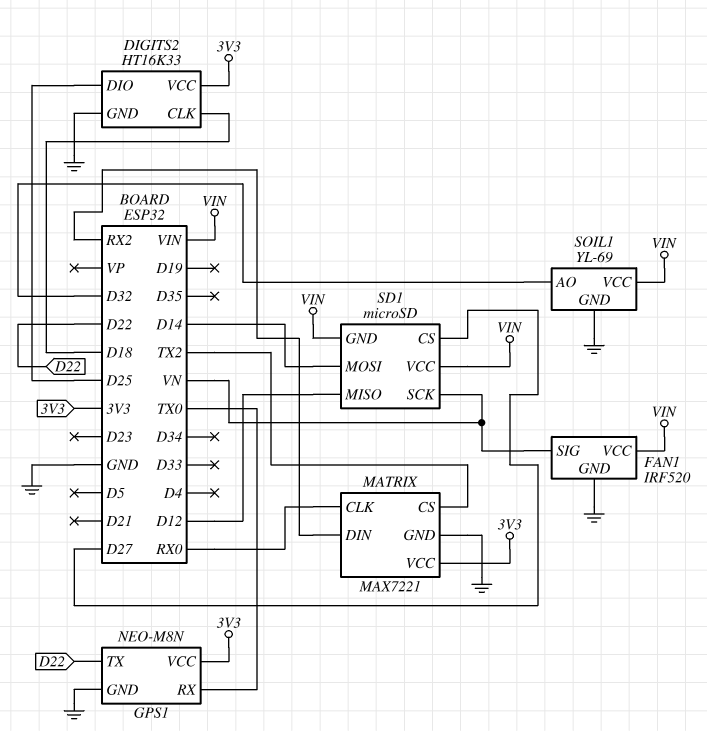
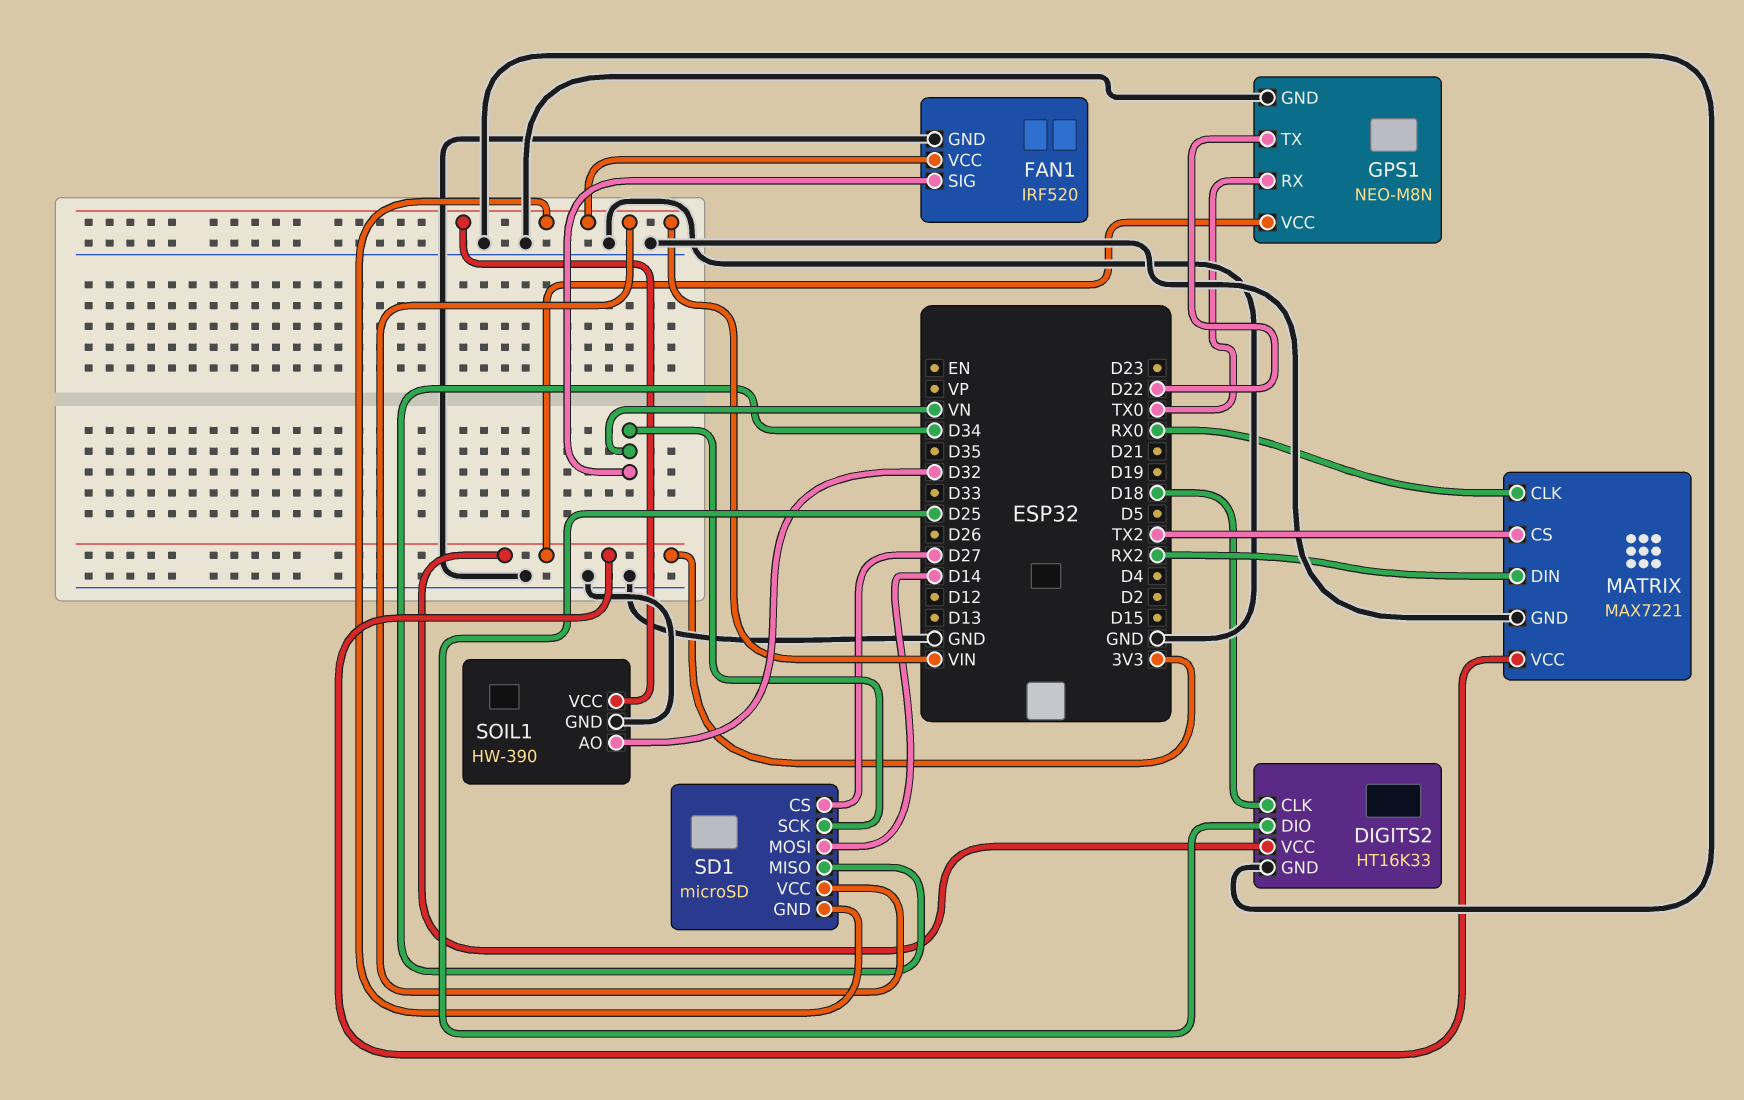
SD1 pin MISO: D12 -> D34
SOIL1: YL-69 -> HW-390

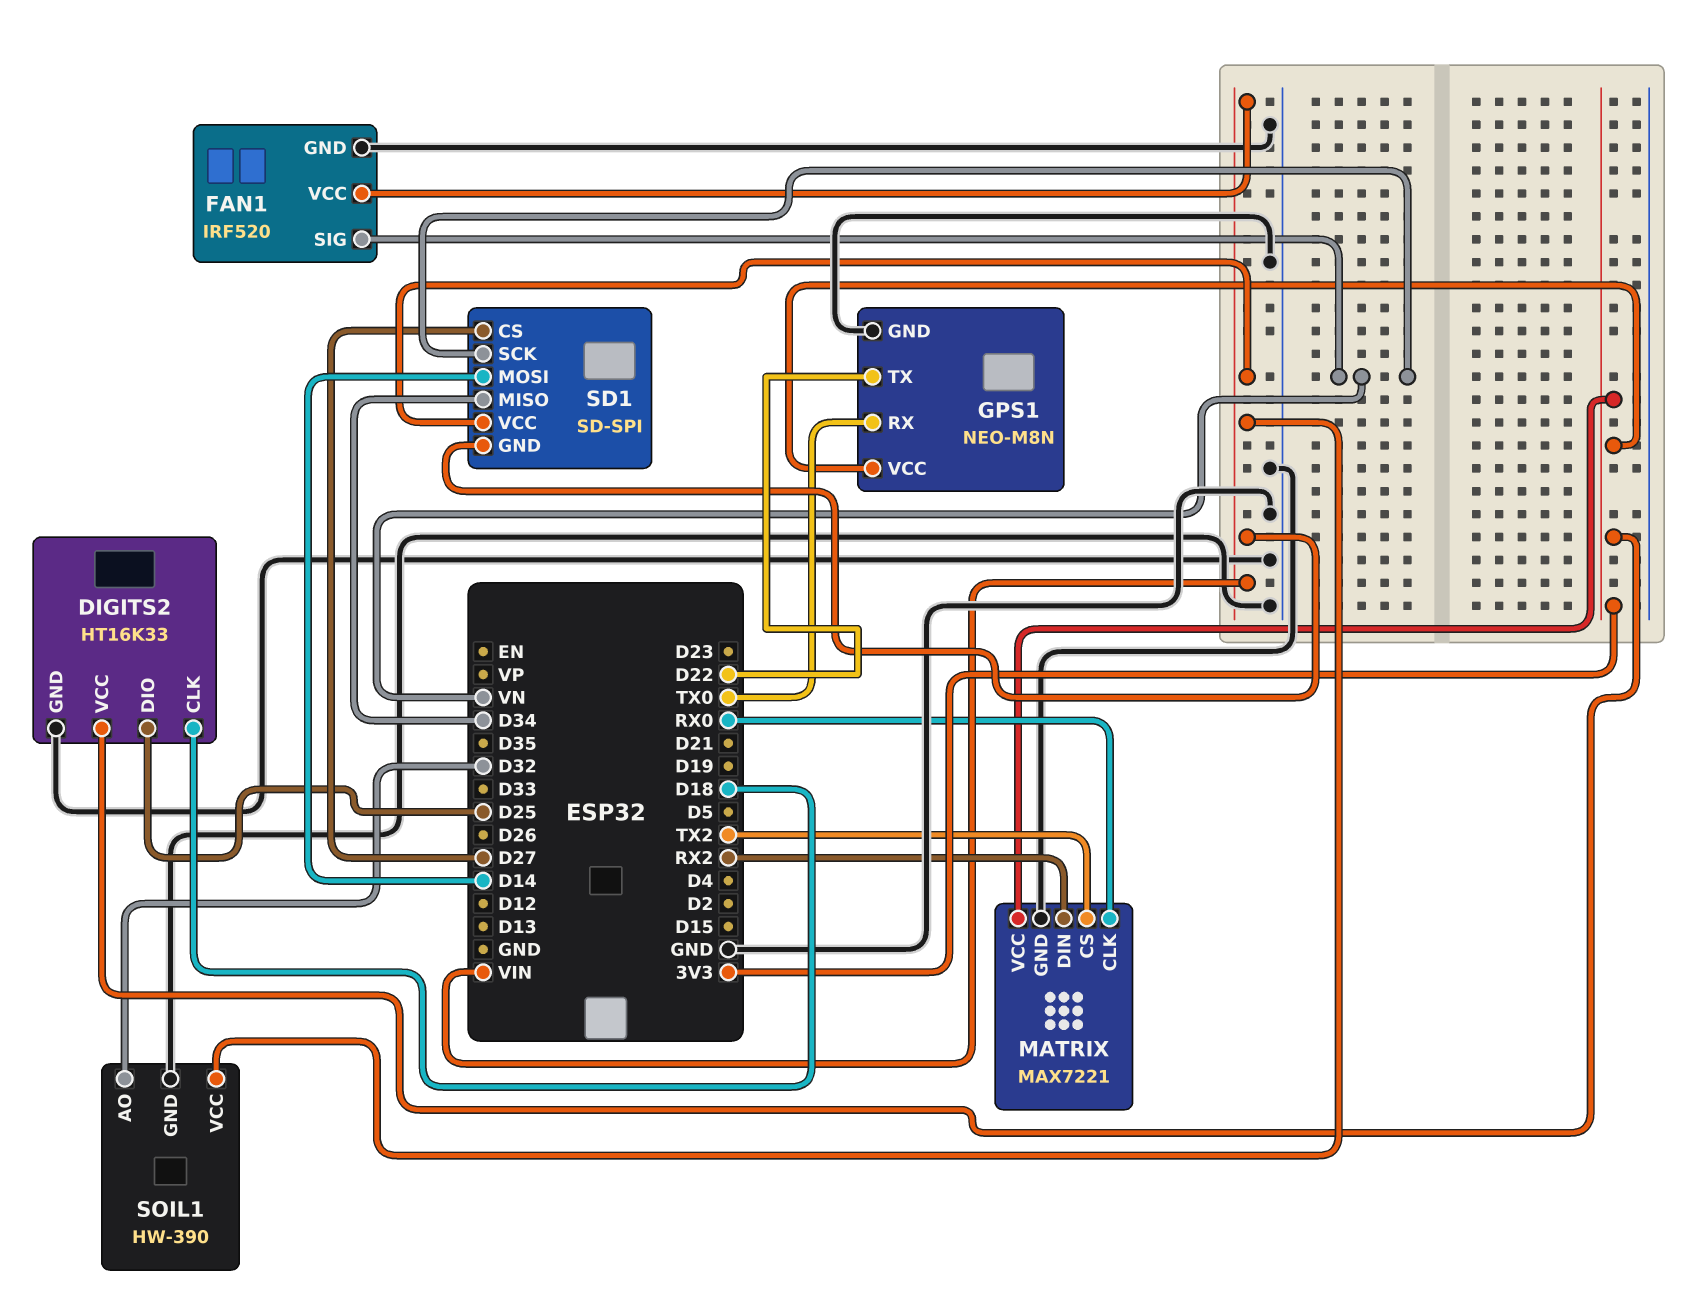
SD1: microSD -> SD-SPI

